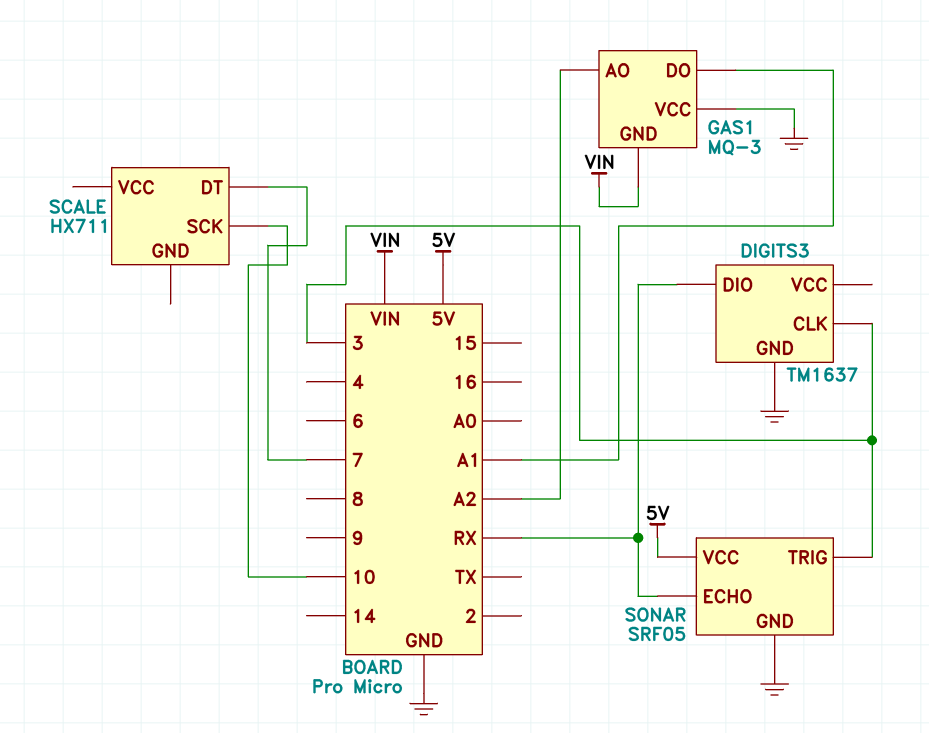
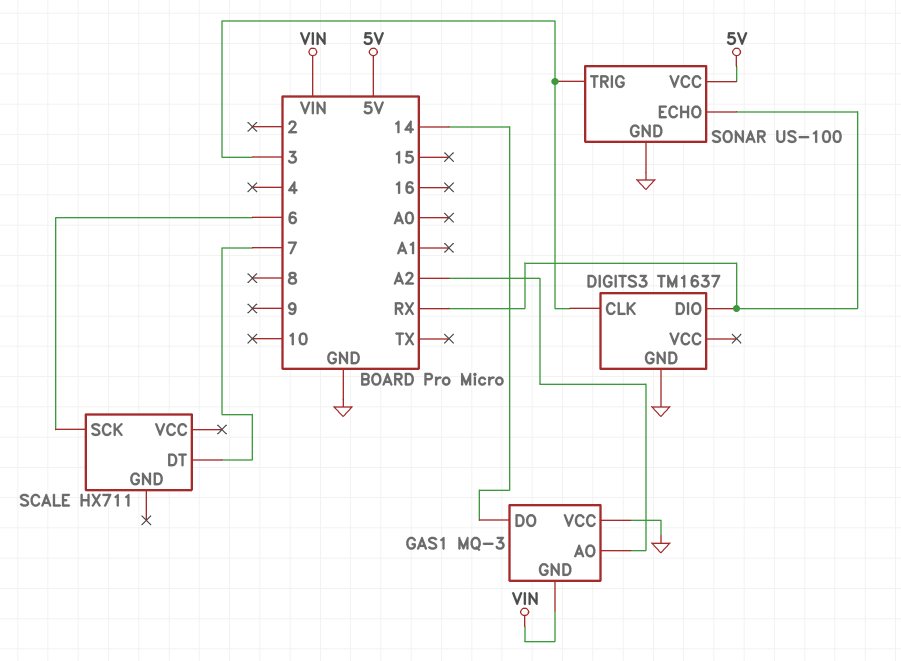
GAS1 pin DO: A1 -> 14
SCALE pin SCK: 10 -> 6
SONAR: SRF05 -> US-100

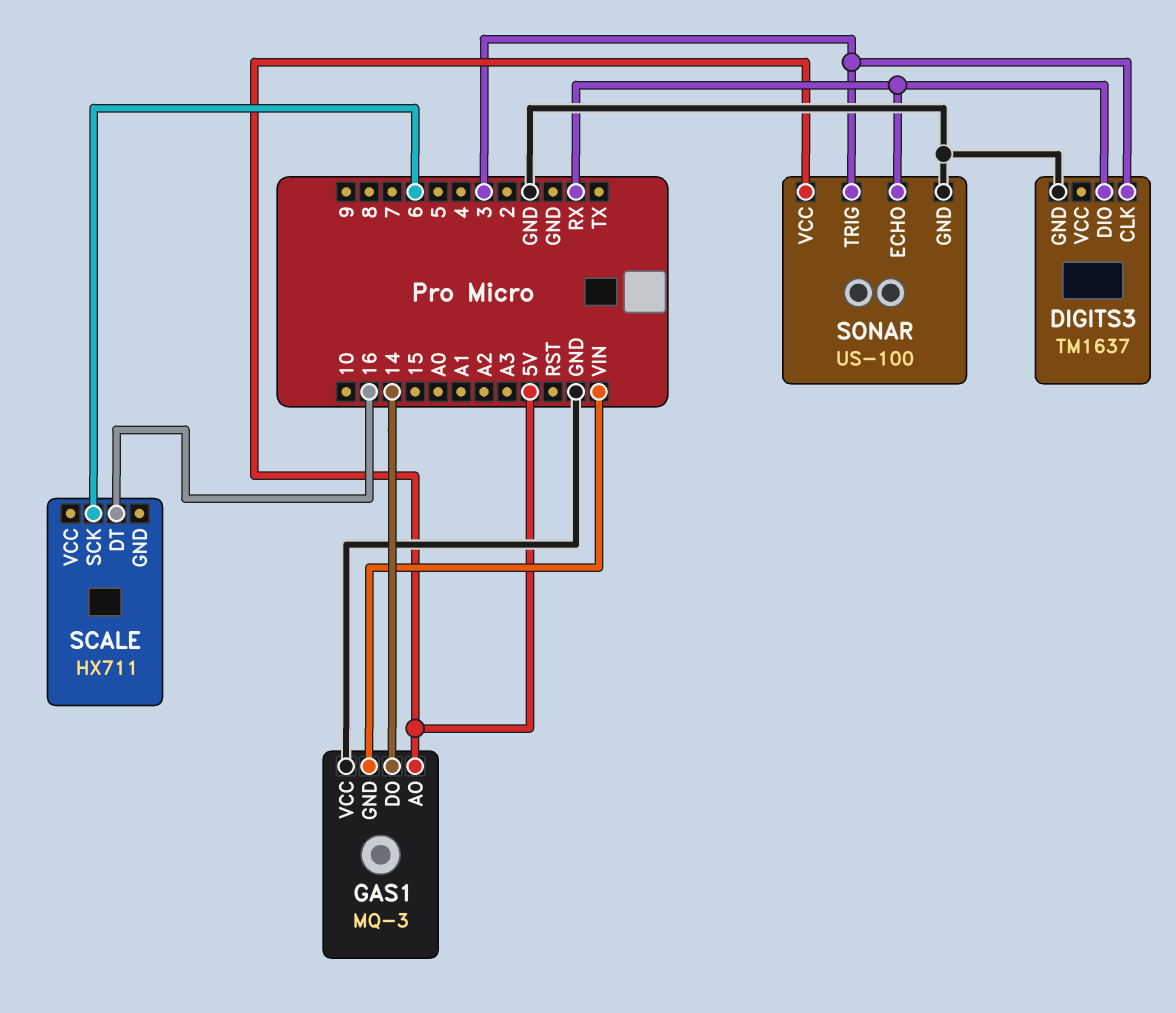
GAS1 pin AO: A2 -> 5V
SCALE pin DT: 7 -> 16

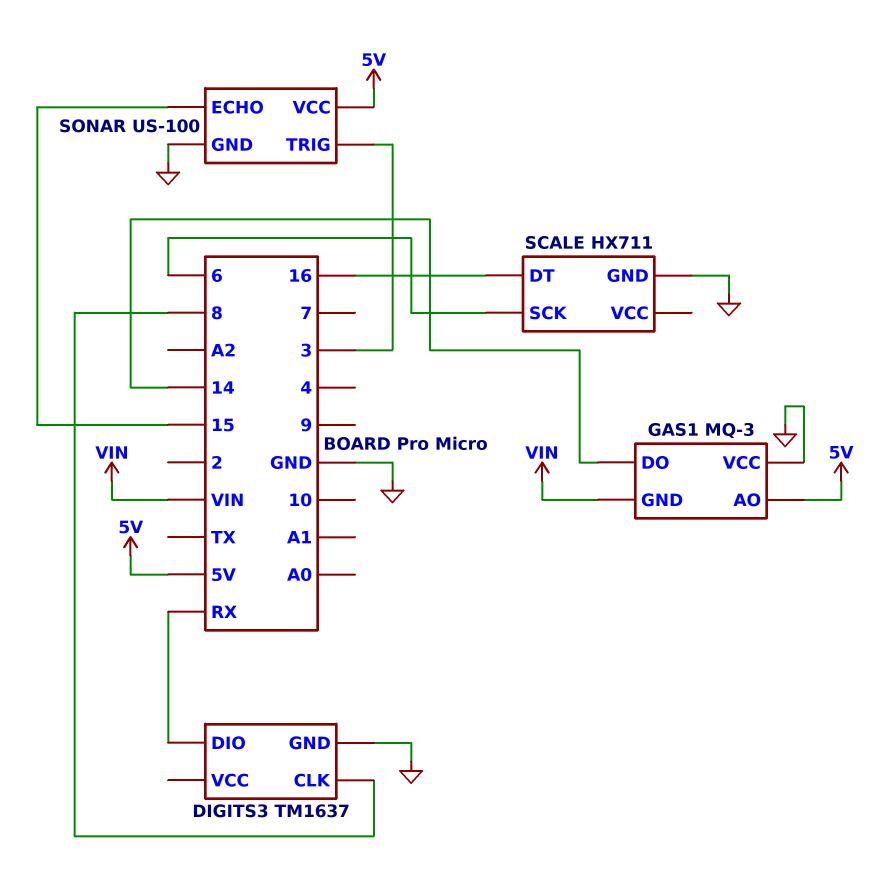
DIGITS3 pin CLK: 3 -> 8
SCALE pin GND: none -> GND
SONAR pin ECHO: RX -> 15

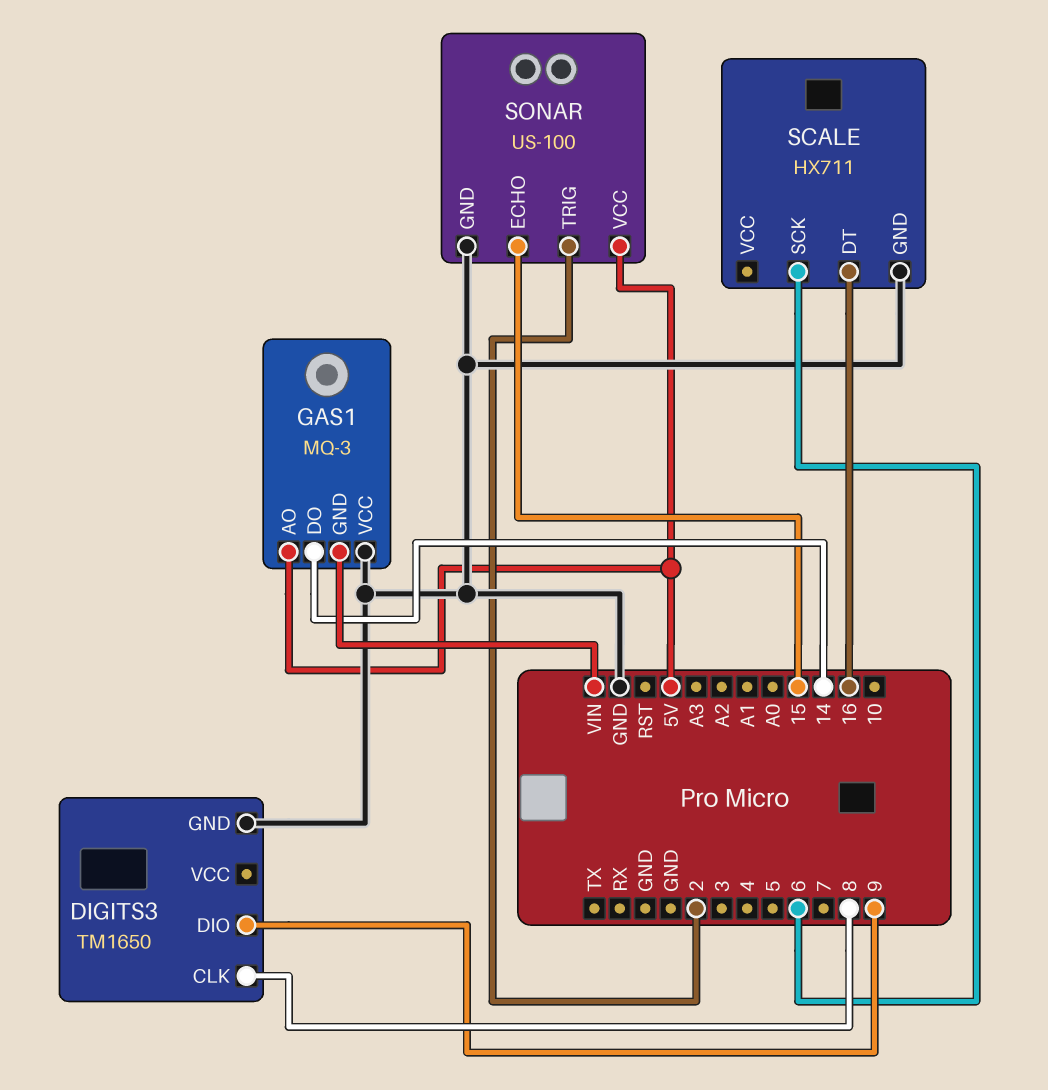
DIGITS3: TM1637 -> TM1650
DIGITS3 pin DIO: RX -> 9
SONAR pin TRIG: 3 -> 2

